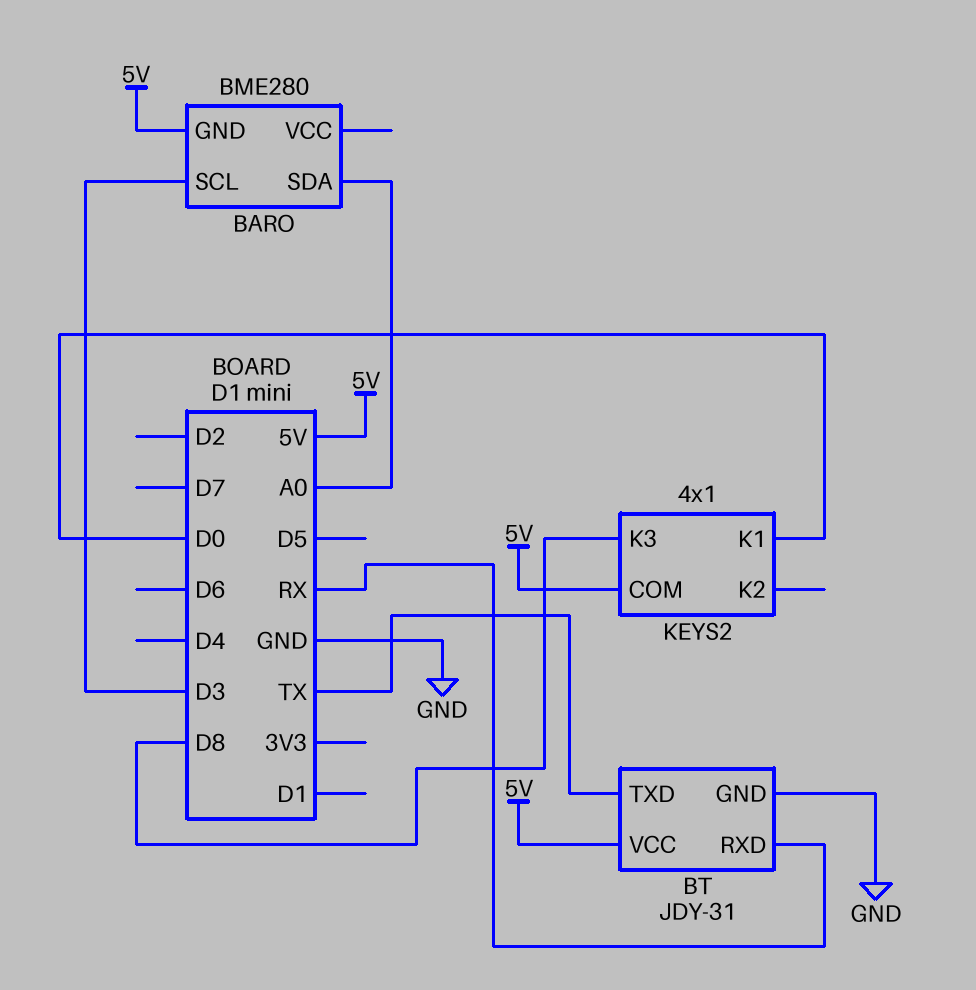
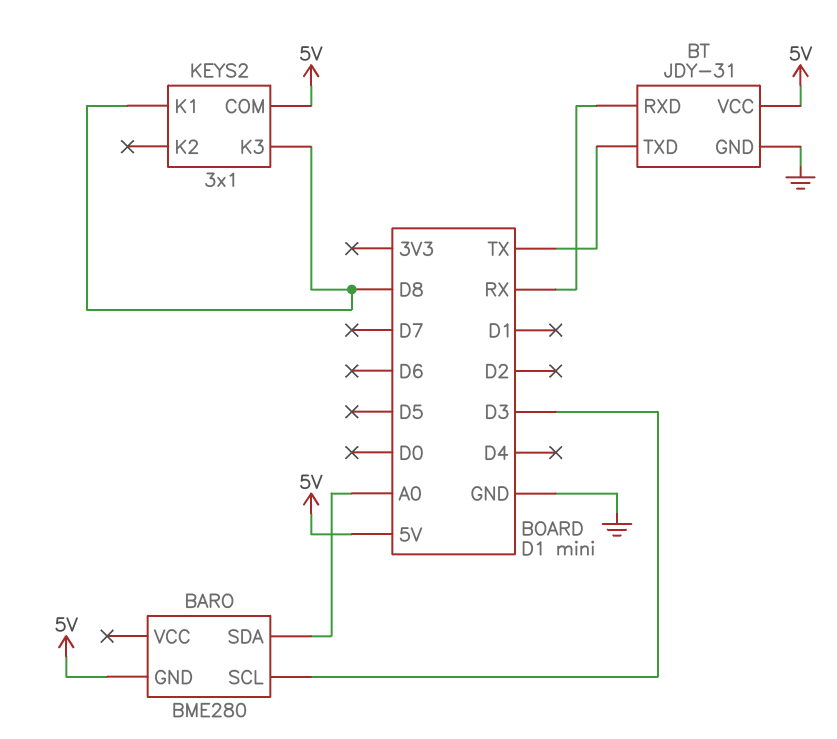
KEYS2: 4x1 -> 3x1
KEYS2 pin K1: D0 -> D8

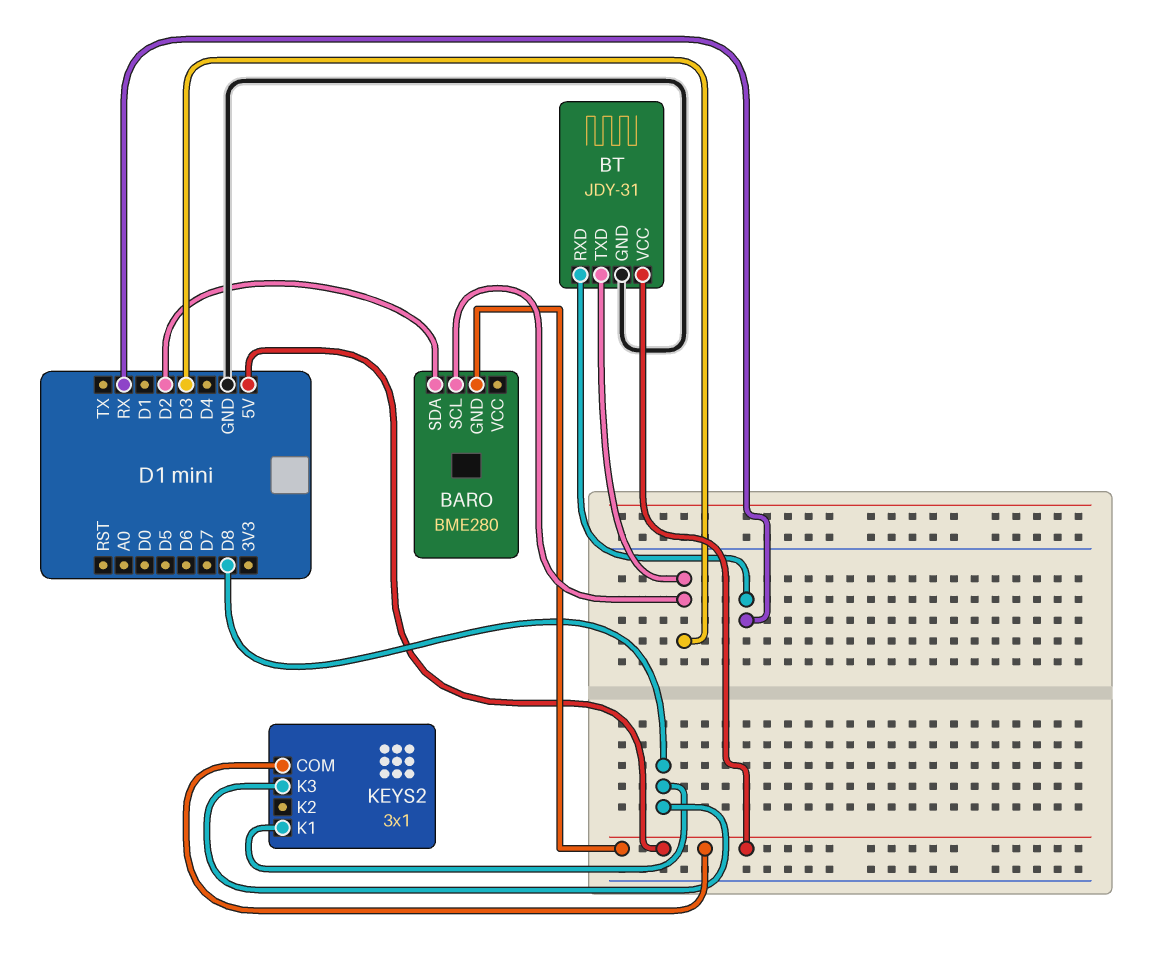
BARO pin SDA: A0 -> D2
BT pin TXD: TX -> D3

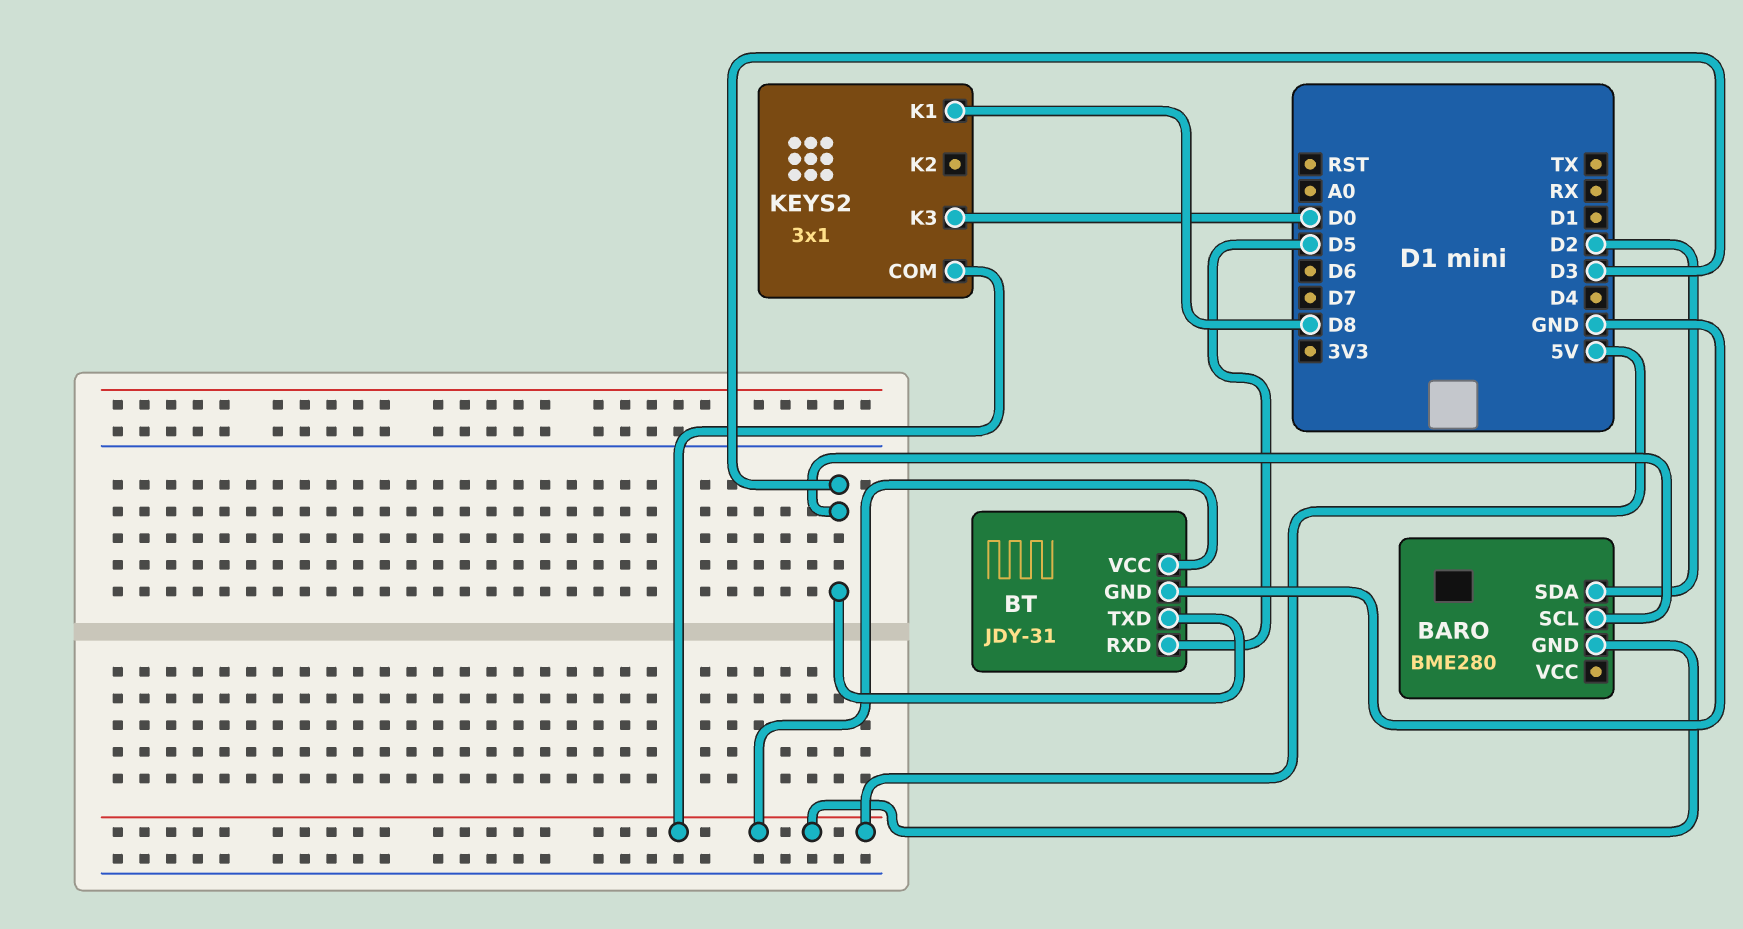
BT pin RXD: RX -> D5
KEYS2 pin K3: D8 -> D0

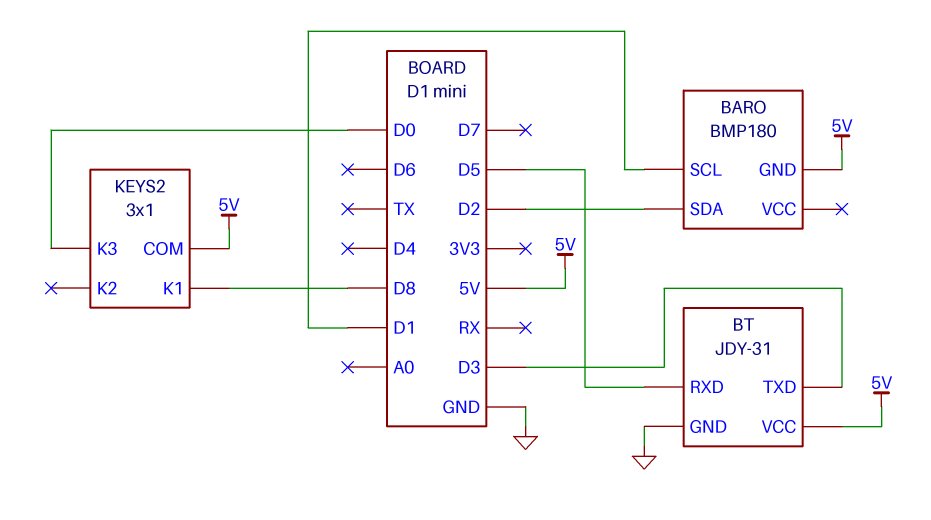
BARO: BME280 -> BMP180
BARO pin SCL: D3 -> D1

